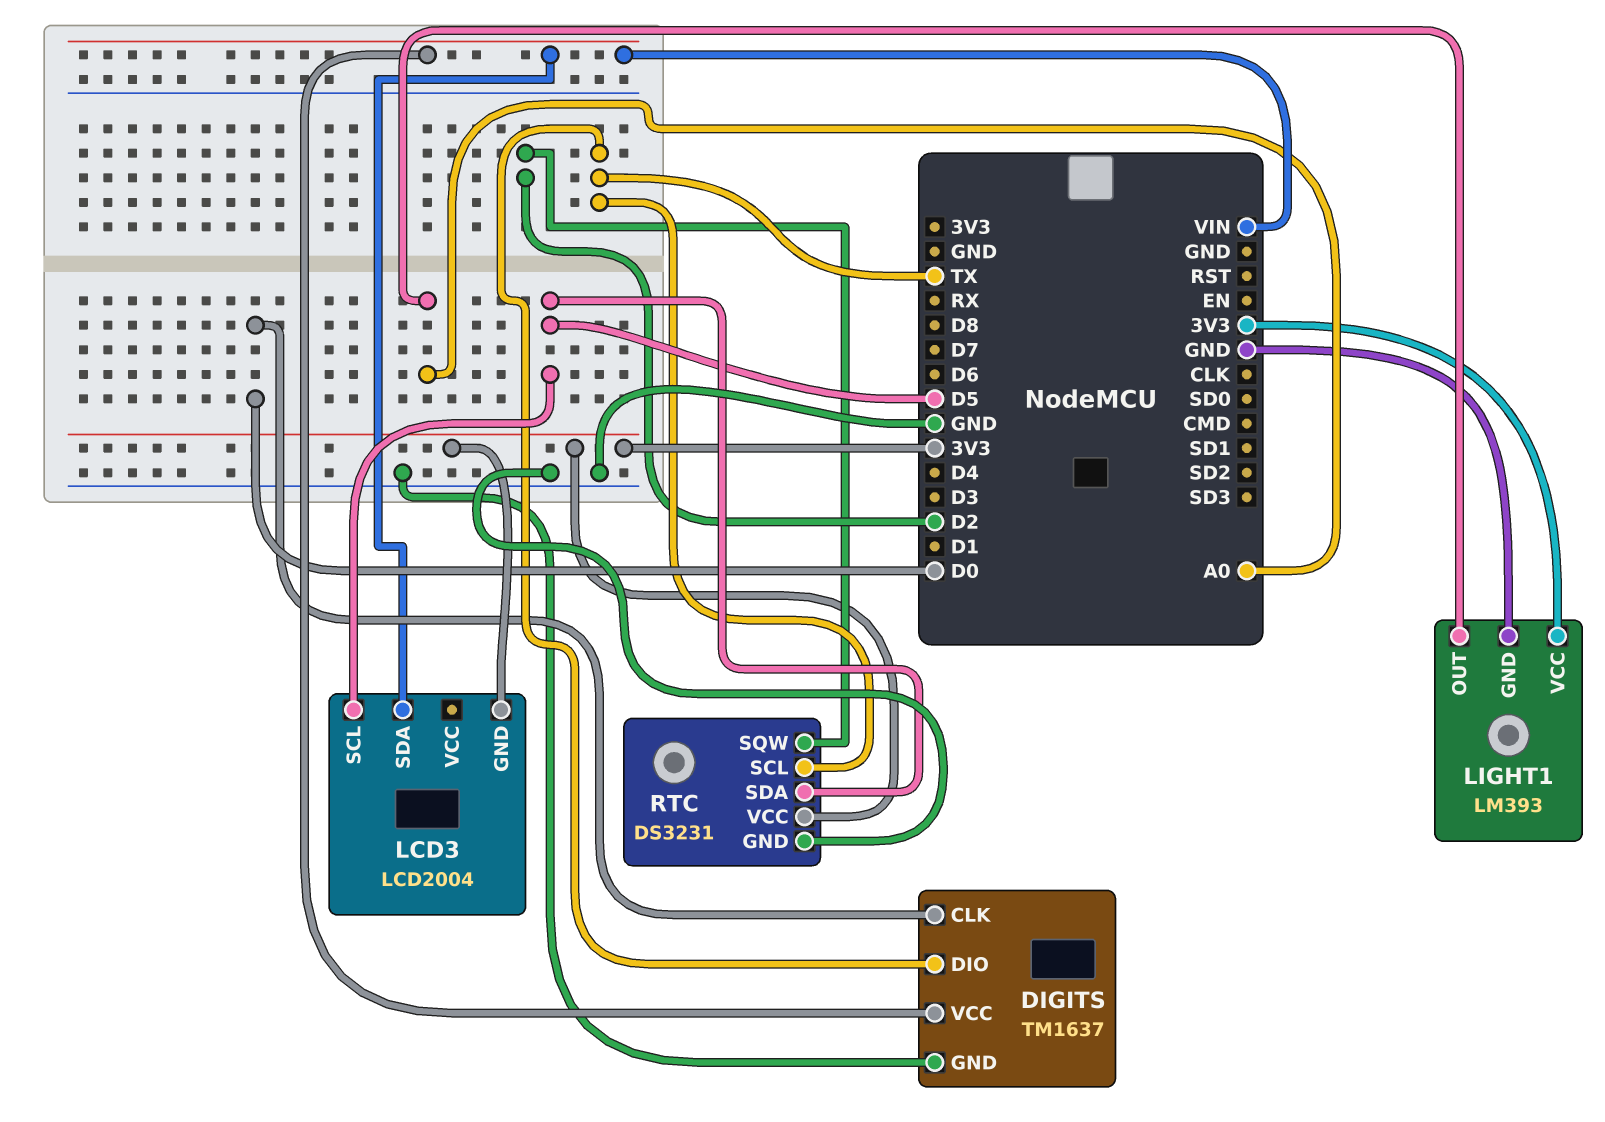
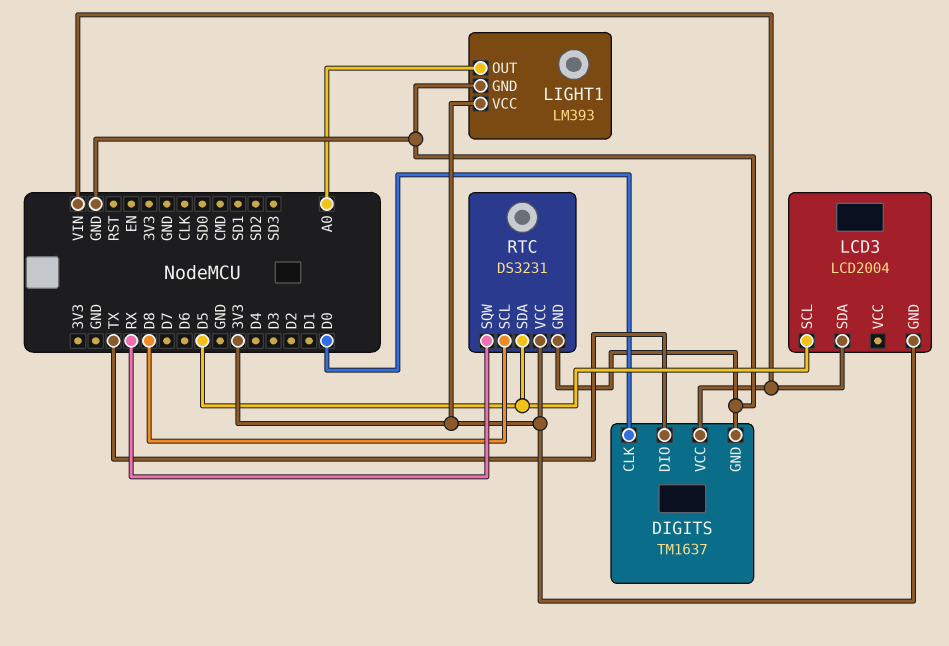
RTC pin SCL: TX -> D8
RTC pin SQW: D2 -> RX

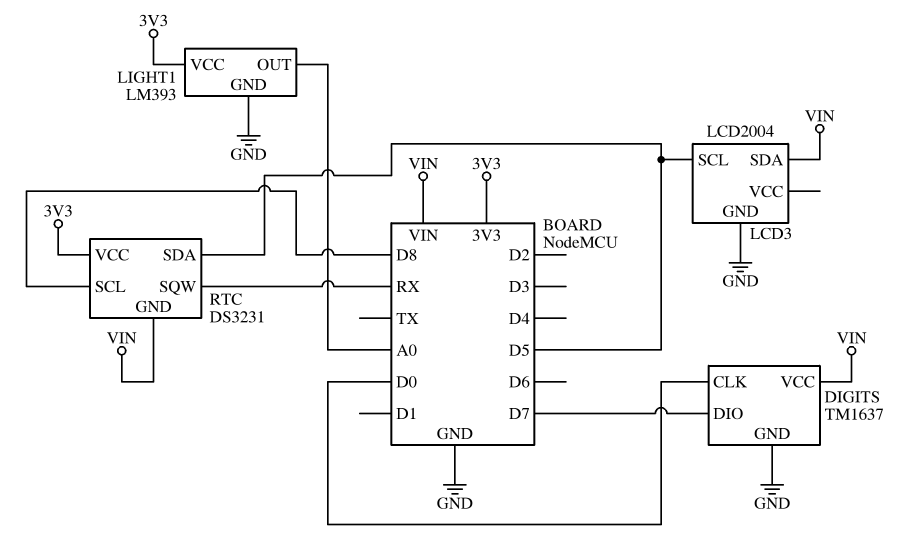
DIGITS pin DIO: TX -> D7
LCD3 pin GND: 3V3 -> GND
RTC pin GND: GND -> VIN

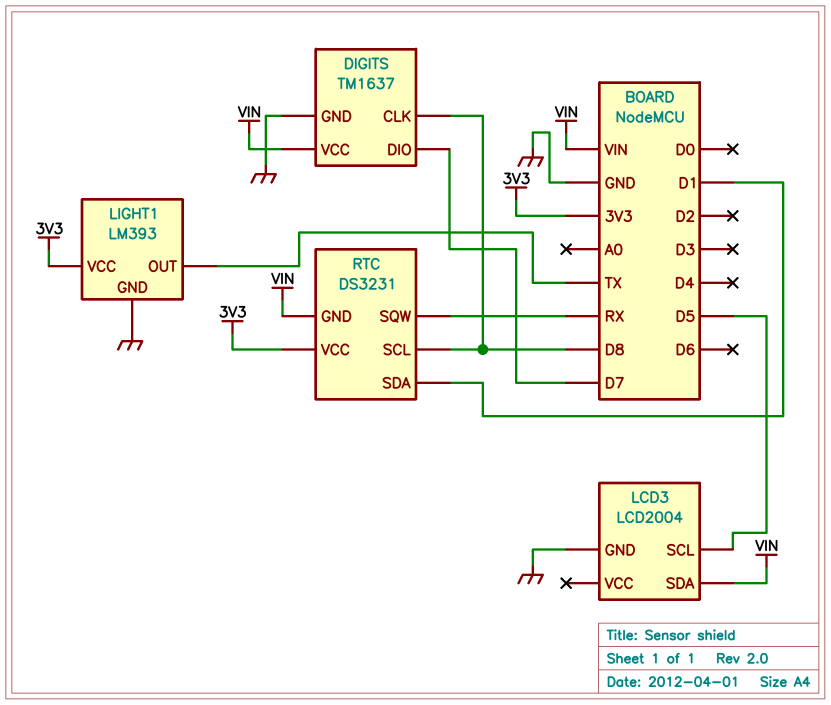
DIGITS pin CLK: D0 -> D8
LIGHT1 pin OUT: A0 -> TX
RTC pin SDA: D5 -> D1

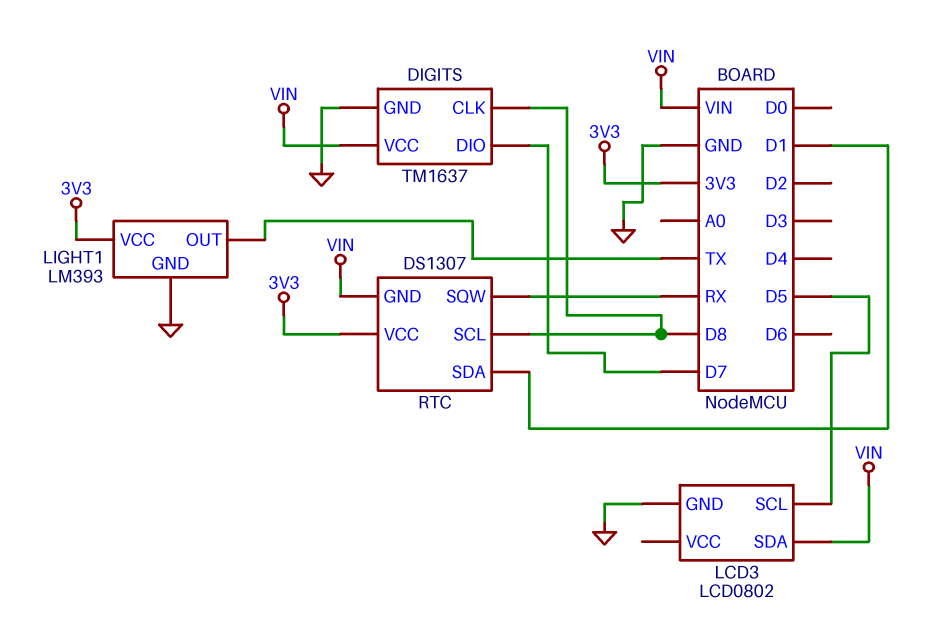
LCD3: LCD2004 -> LCD0802
RTC: DS3231 -> DS1307

